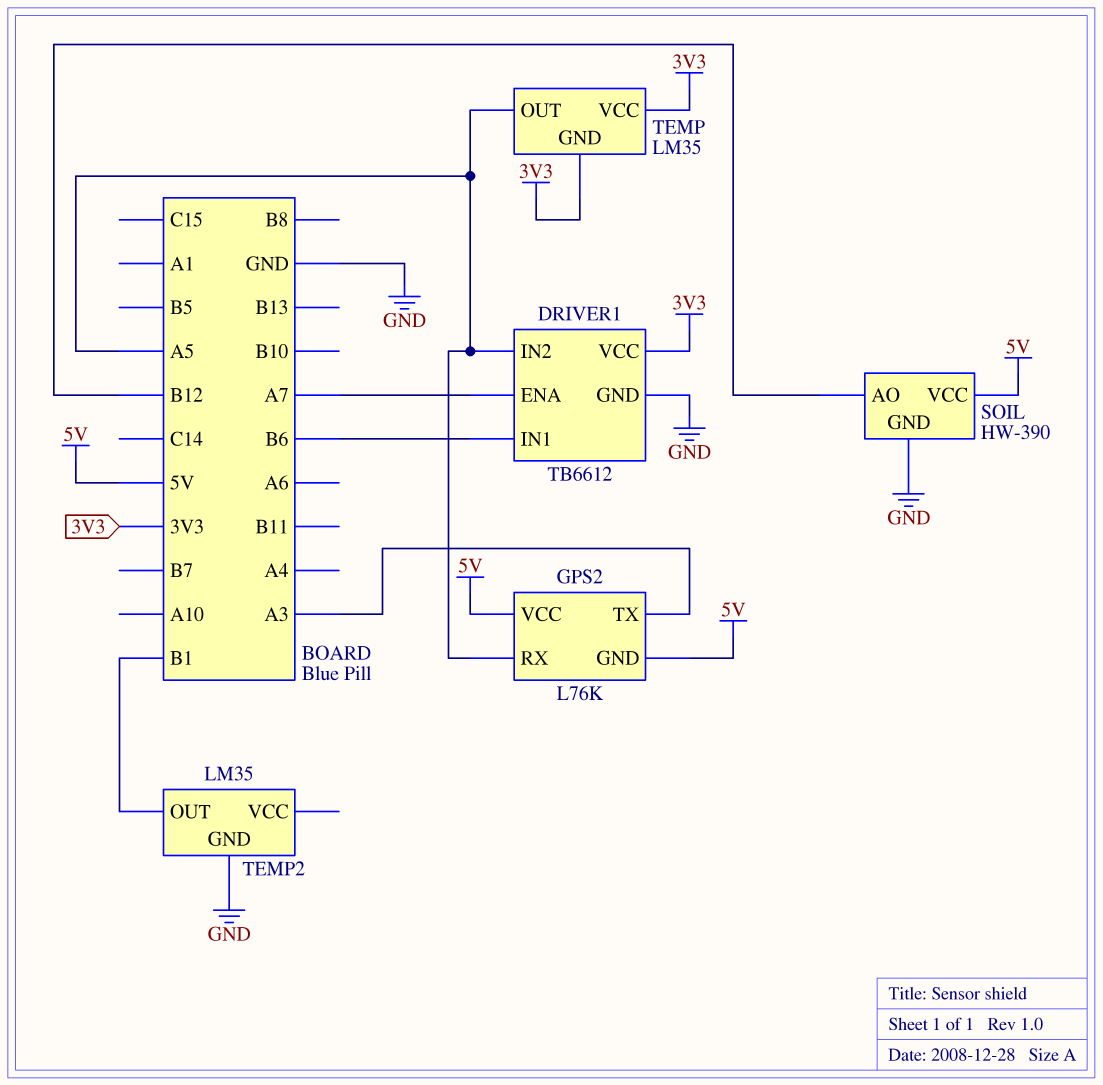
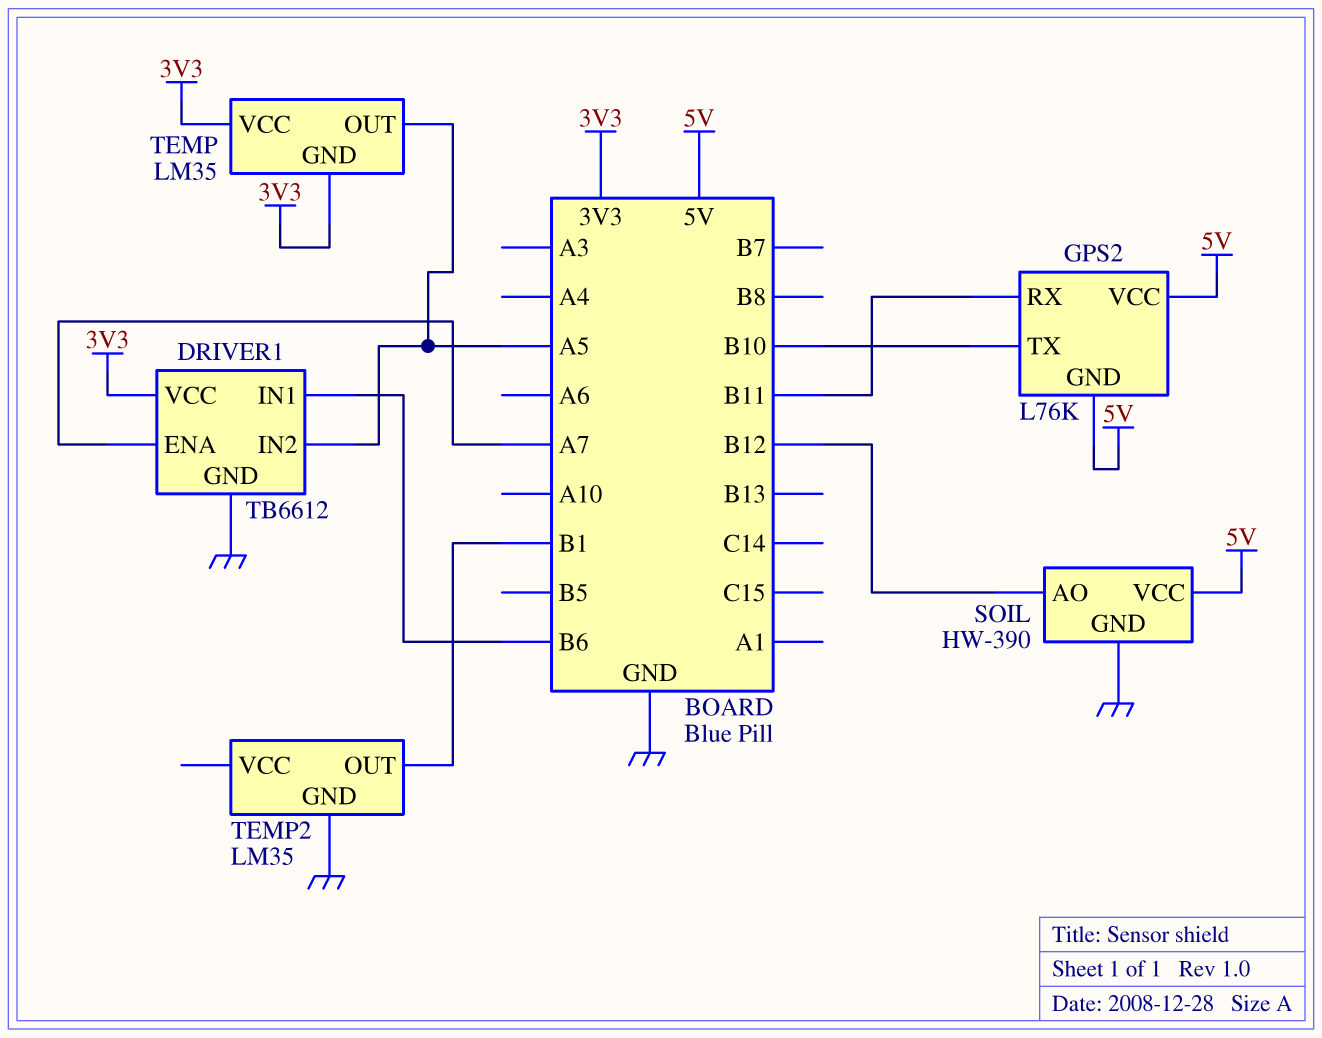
GPS2 pin RX: A5 -> B11
GPS2 pin TX: A3 -> B10

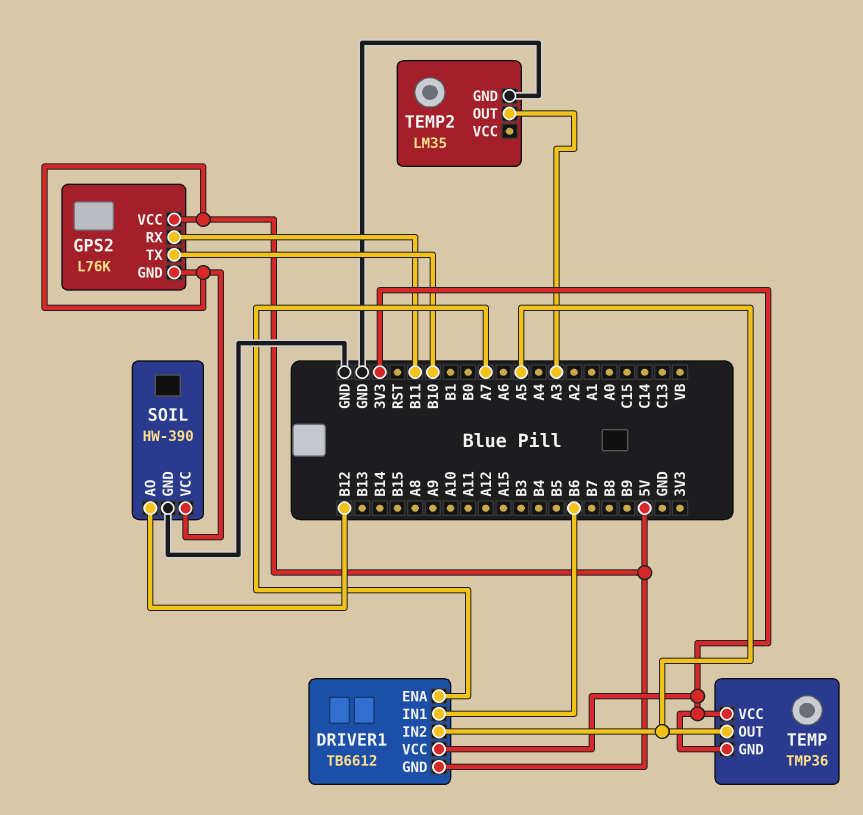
DRIVER1 pin GND: GND -> 5V
TEMP: LM35 -> TMP36
TEMP2 pin OUT: B1 -> A3

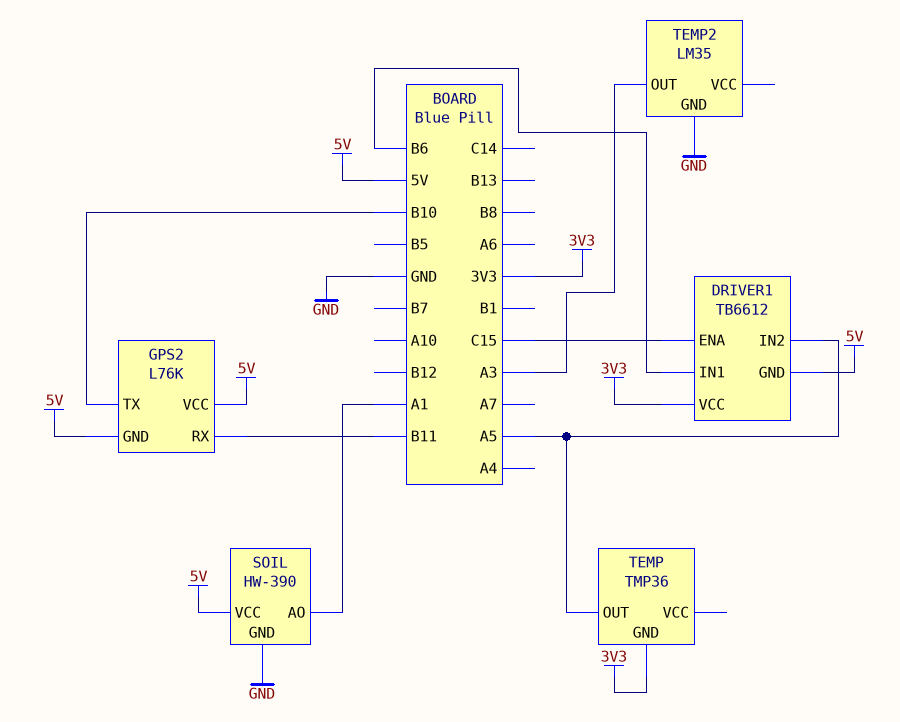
DRIVER1 pin ENA: A7 -> C15
SOIL pin AO: B12 -> A1
TEMP pin VCC: 3V3 -> none

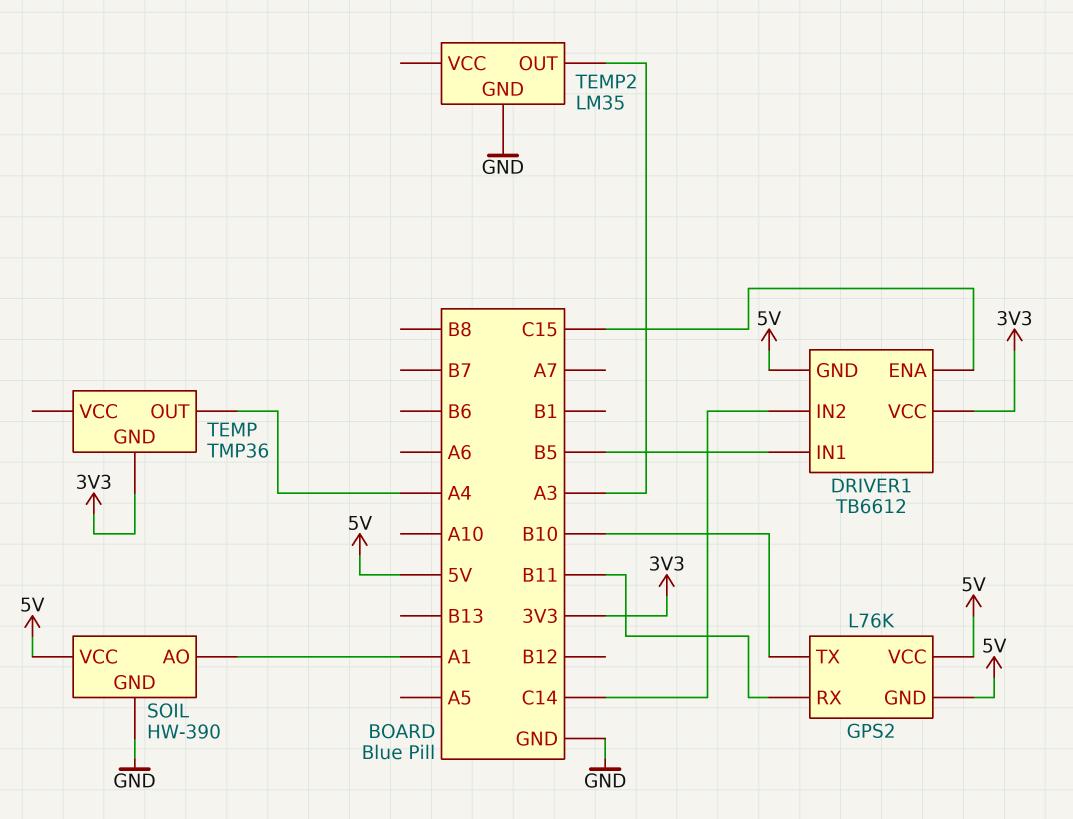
DRIVER1 pin IN1: B6 -> B5
DRIVER1 pin IN2: A5 -> C14
TEMP pin OUT: A5 -> A4

